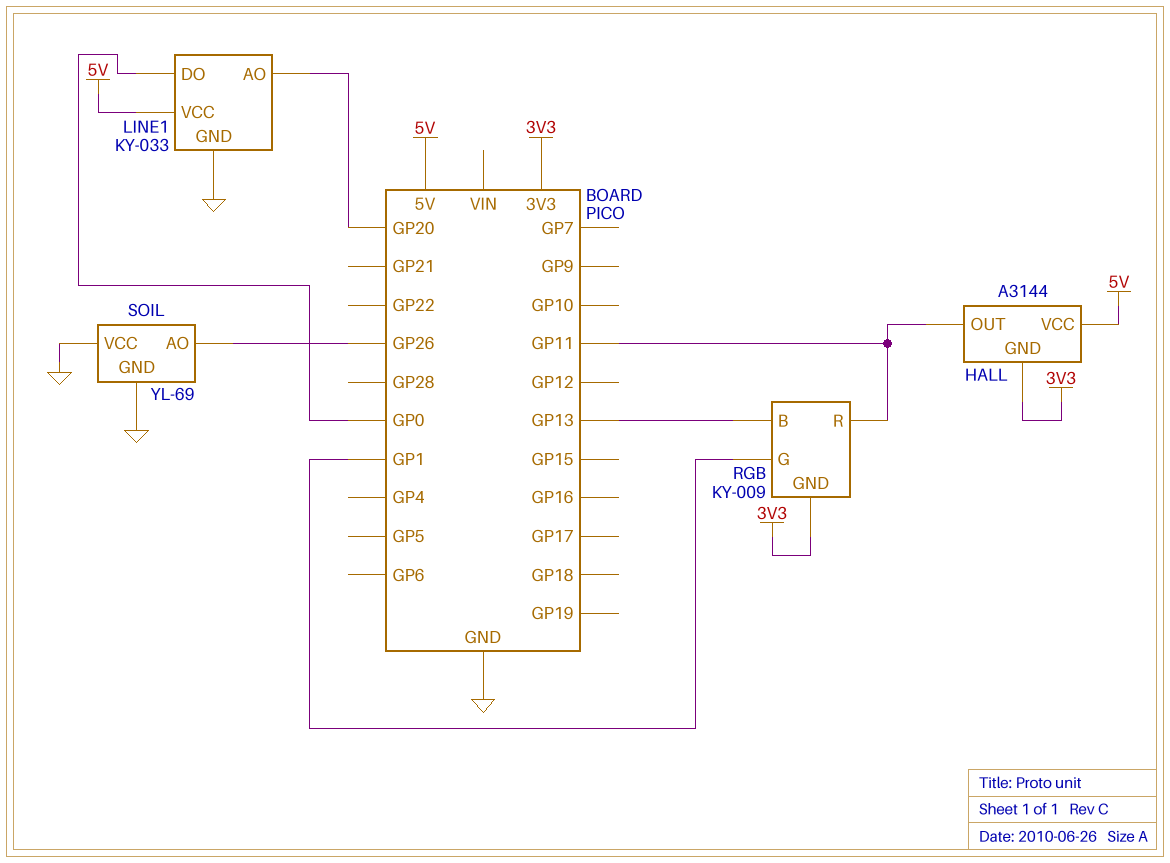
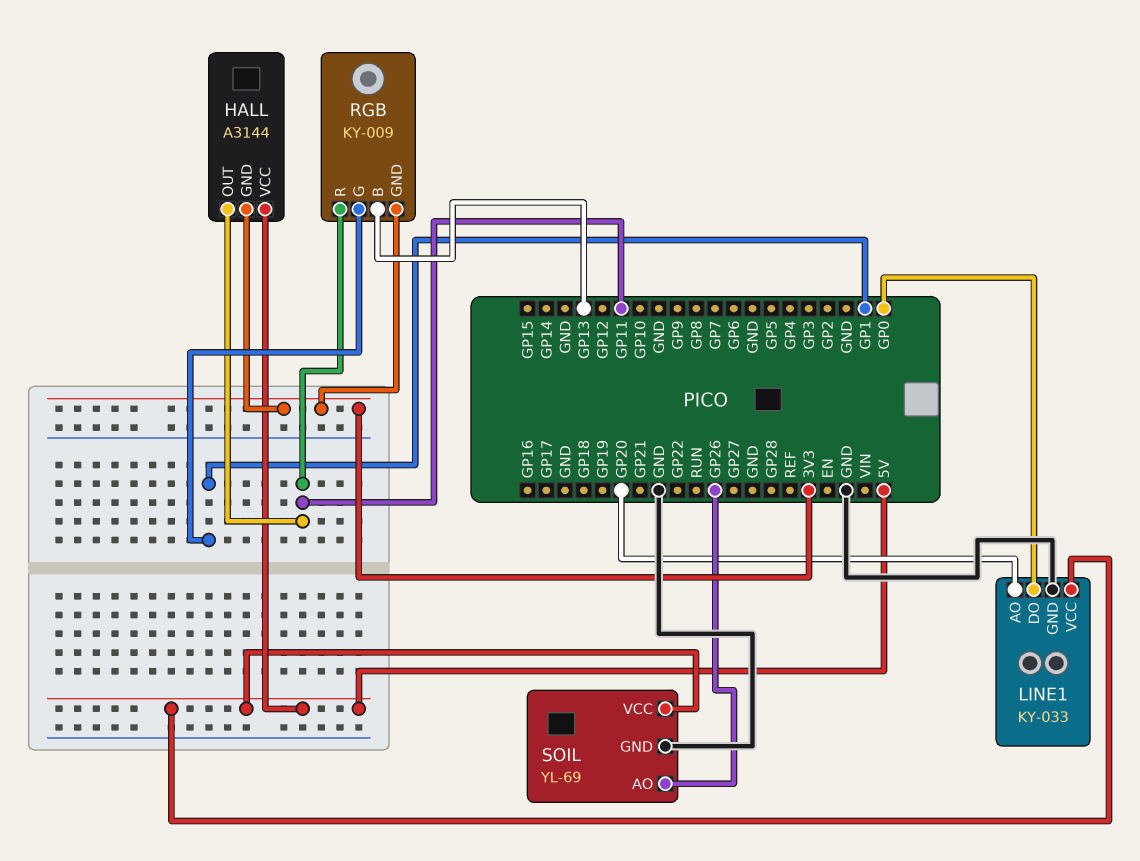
SOIL pin VCC: GND -> 5V

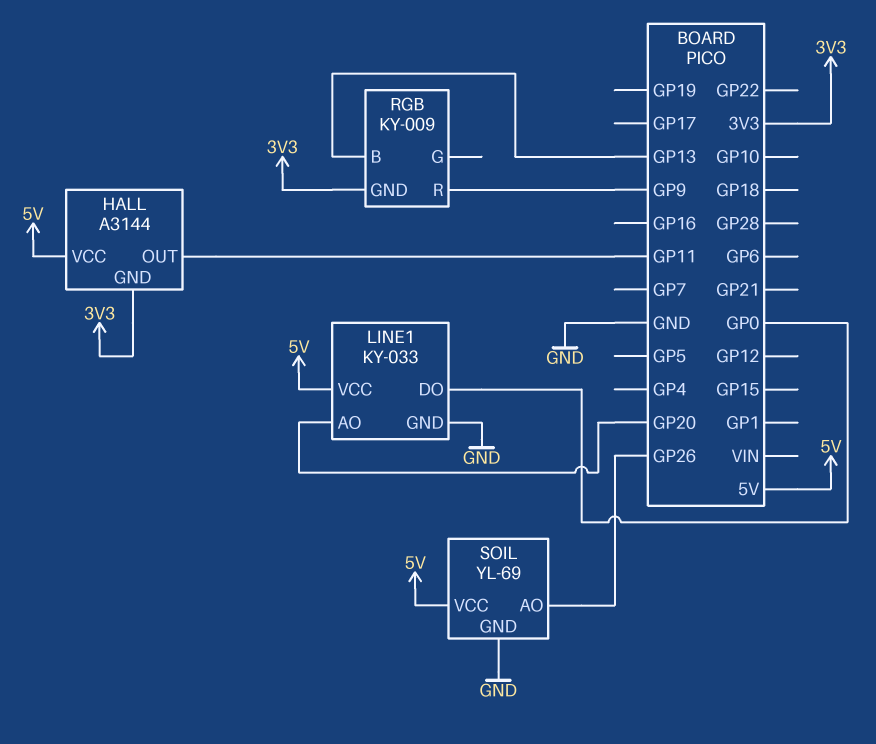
RGB pin G: GP1 -> none
RGB pin R: GP11 -> GP9

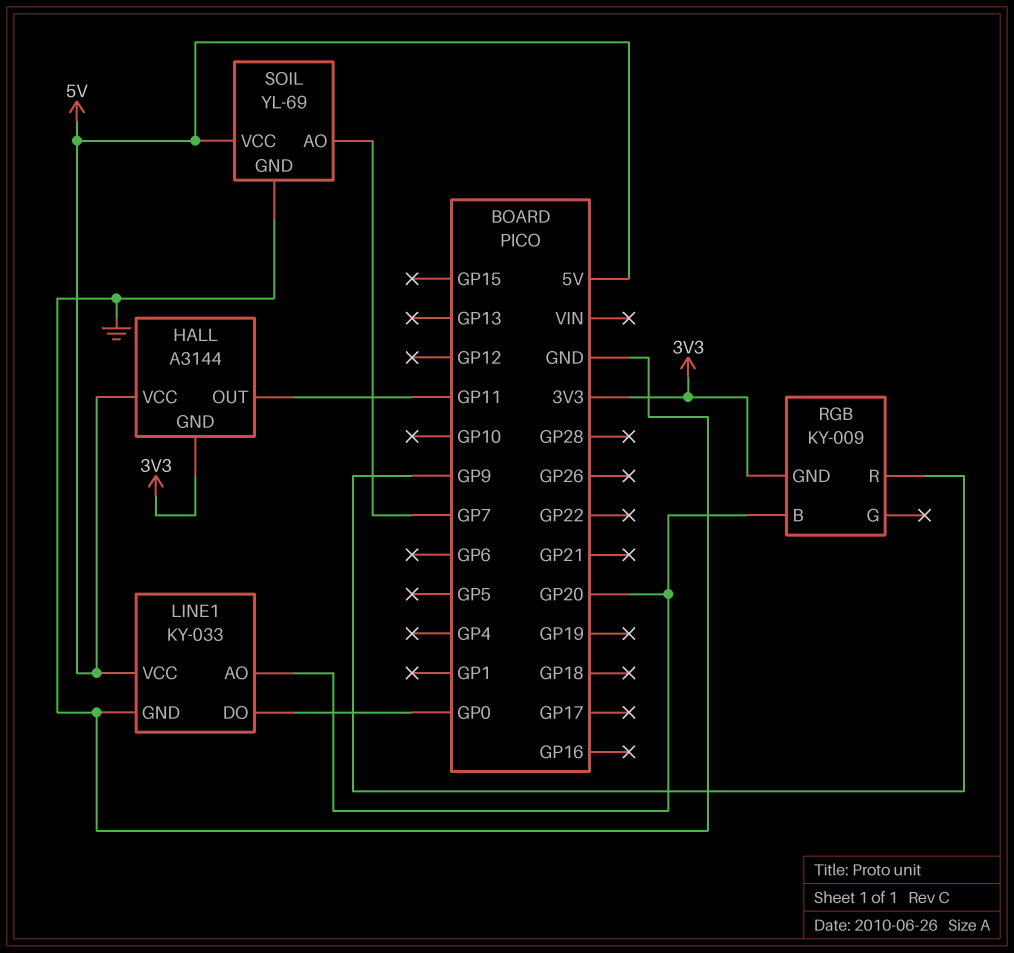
RGB pin B: GP13 -> GP20
SOIL pin AO: GP26 -> GP7

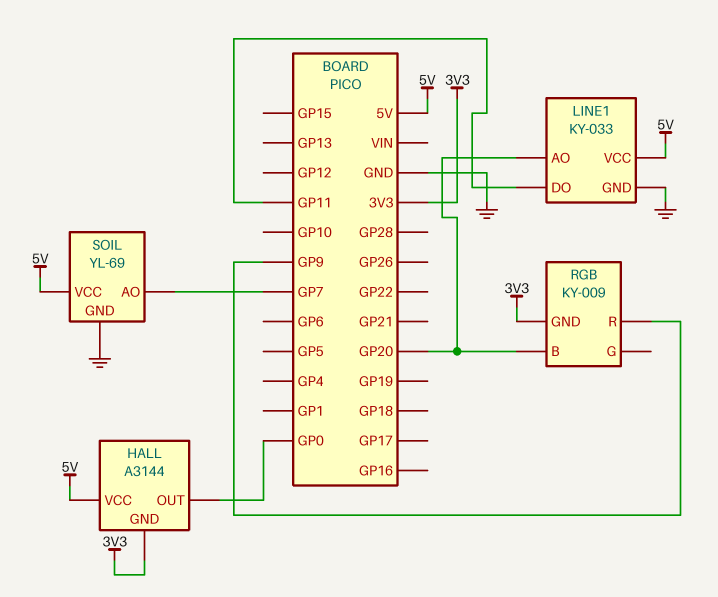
HALL pin OUT: GP11 -> GP0
LINE1 pin DO: GP0 -> GP11

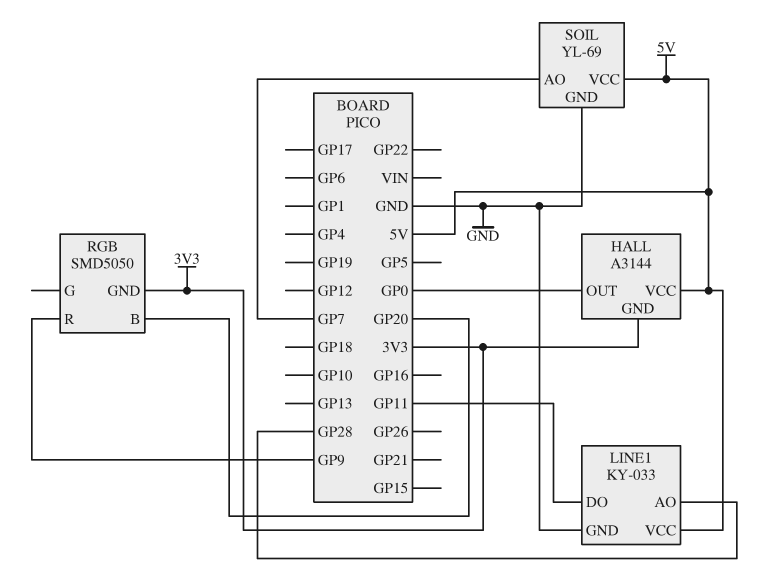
LINE1 pin AO: GP20 -> GP28
RGB: KY-009 -> SMD5050

